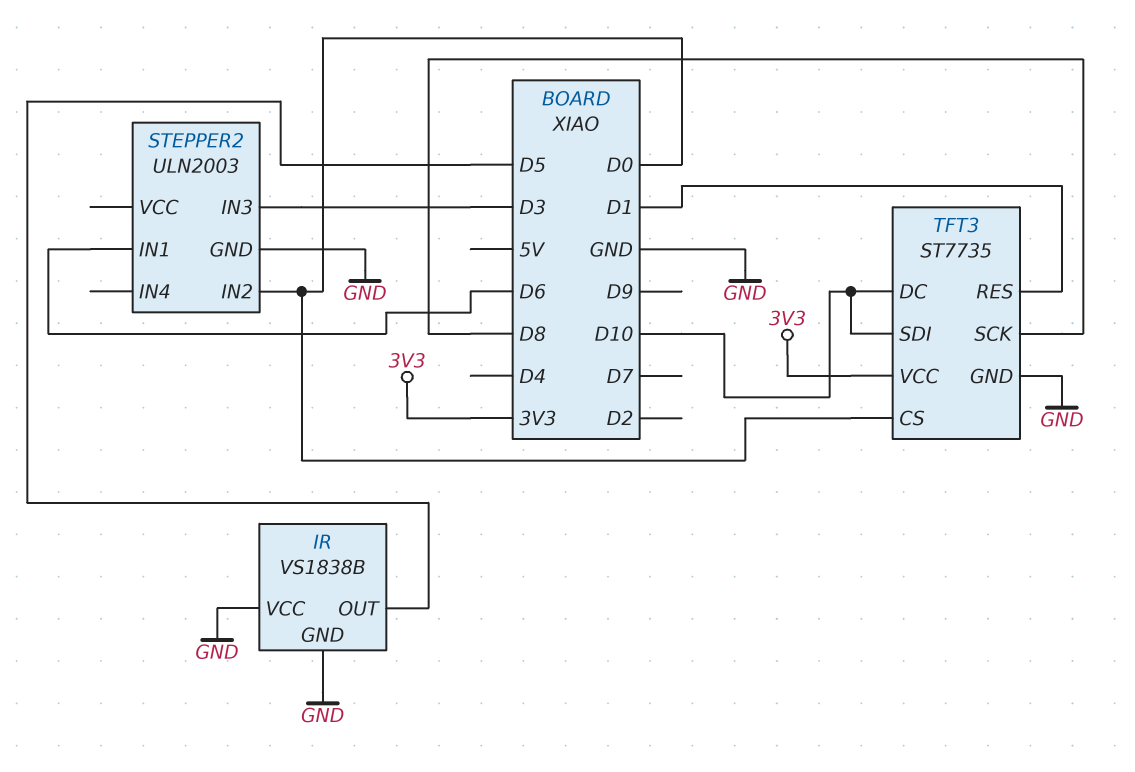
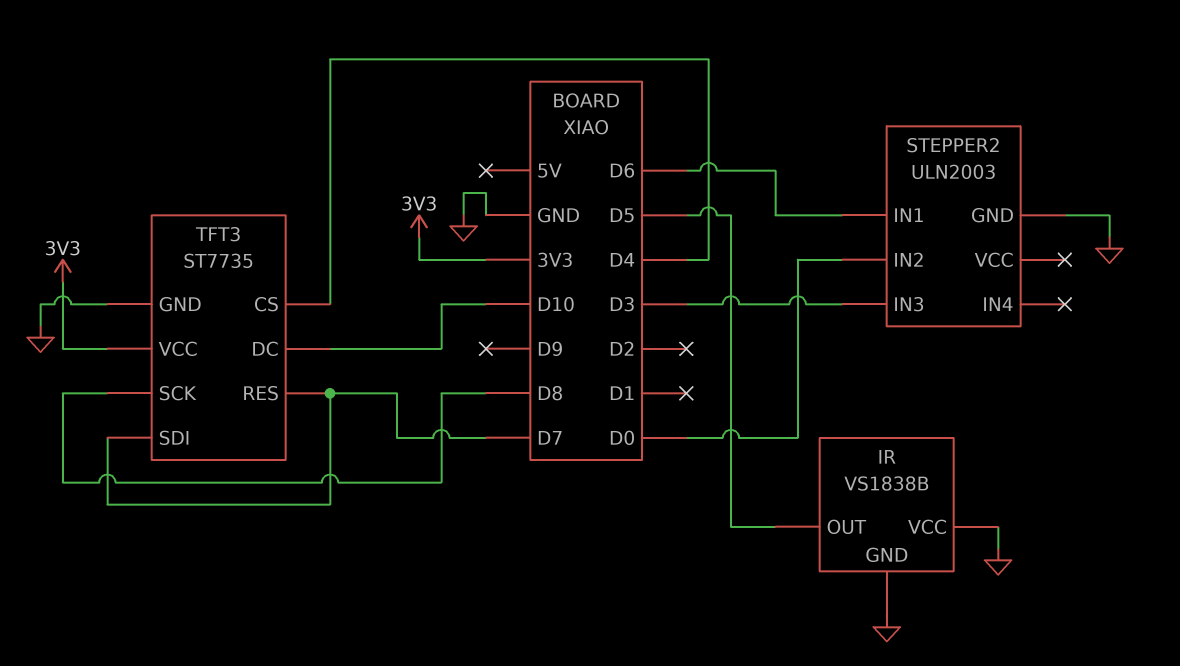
TFT3 pin CS: D0 -> D4
TFT3 pin RES: D1 -> D7
TFT3 pin SDI: D10 -> D7

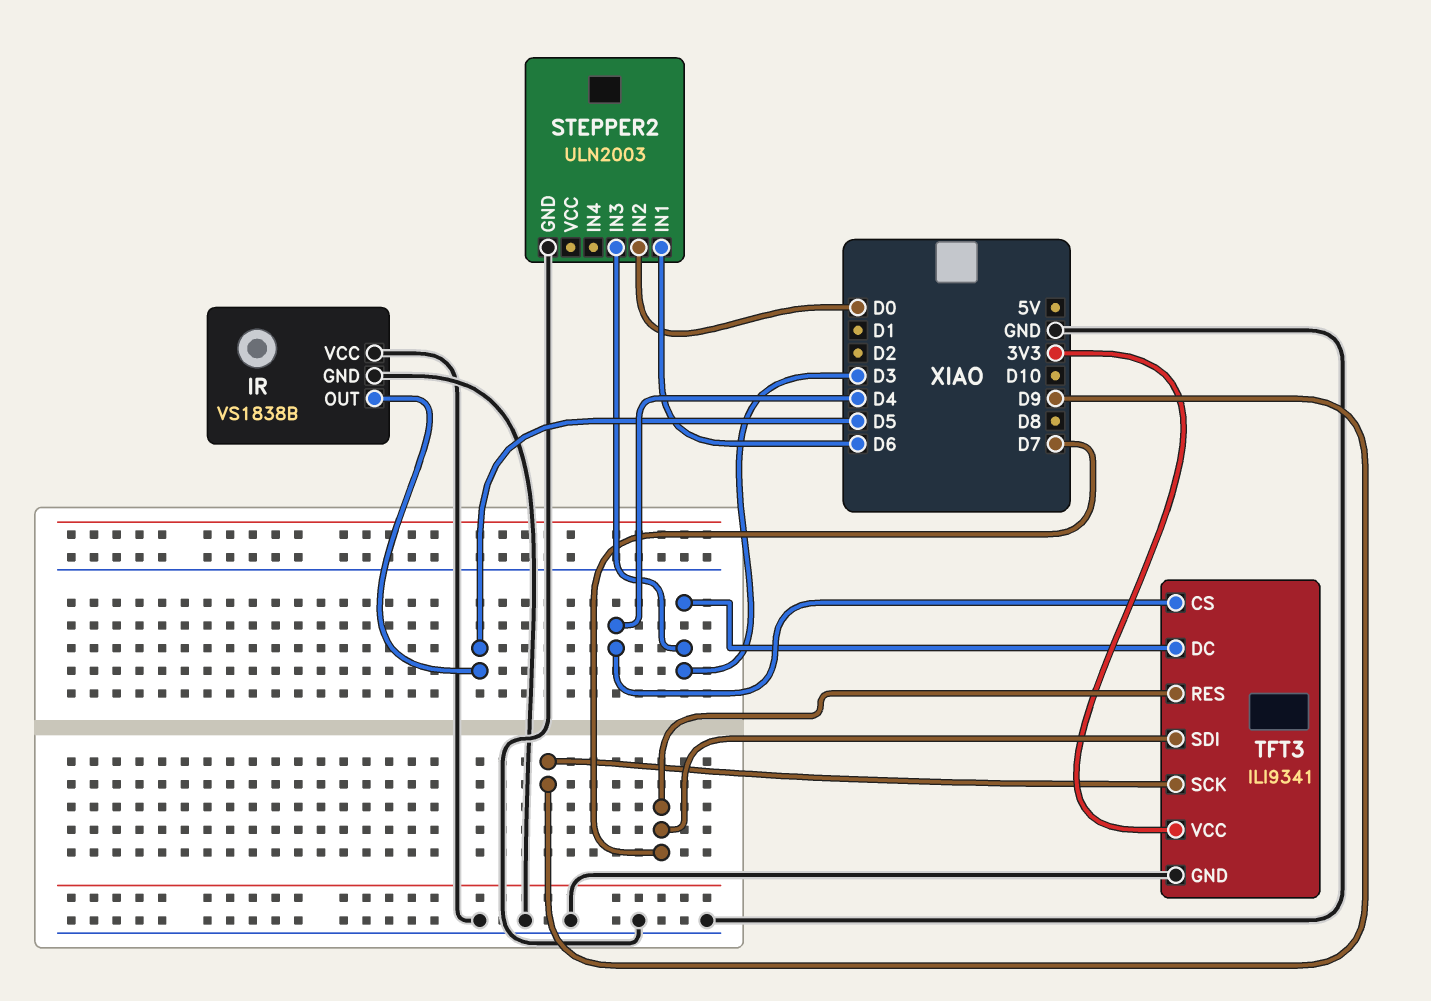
TFT3: ST7735 -> ILI9341
TFT3 pin DC: D10 -> D3
TFT3 pin SCK: D8 -> D9

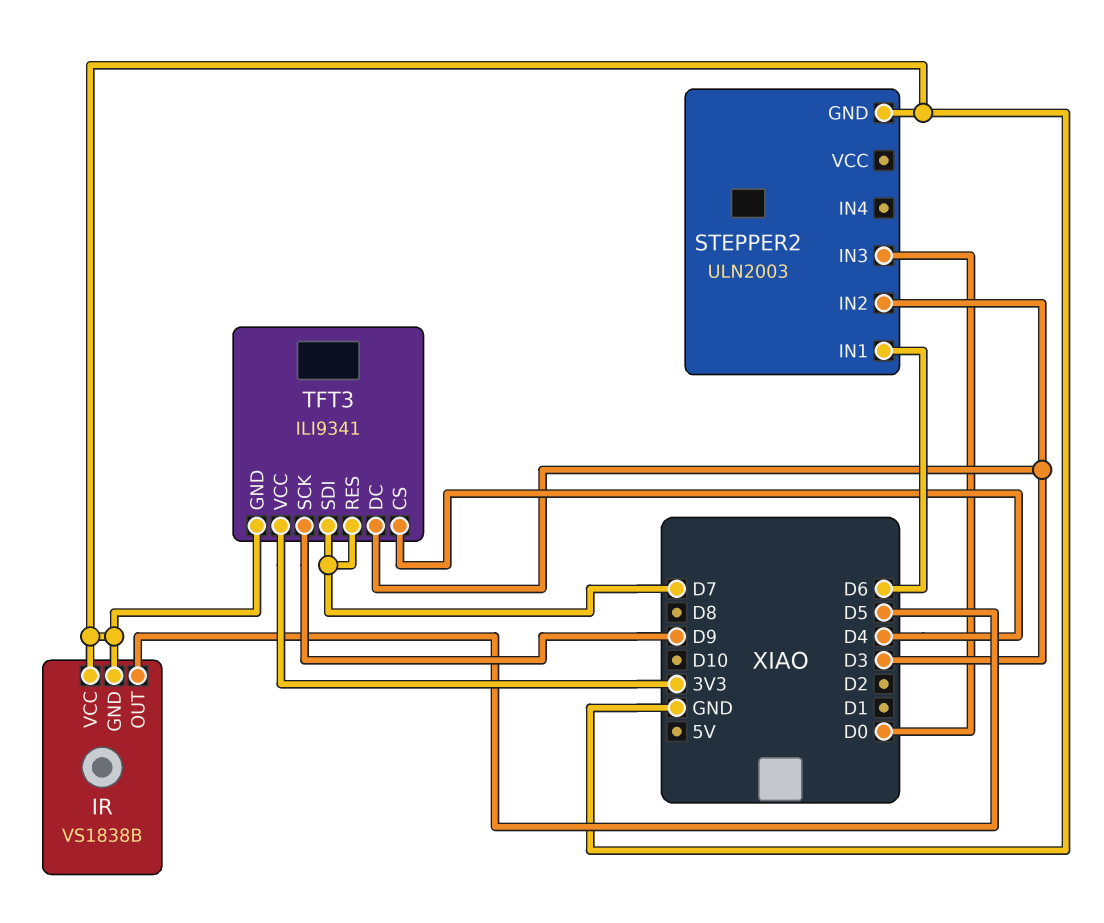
STEPPER2 pin IN2: D0 -> D3
STEPPER2 pin IN3: D3 -> D0

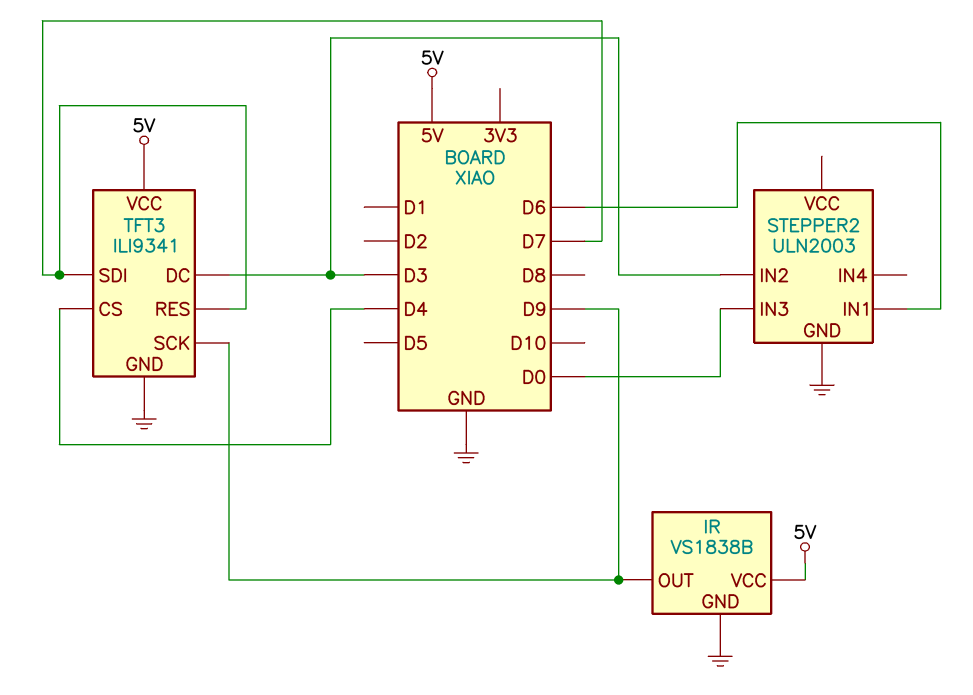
IR pin OUT: D5 -> D9
IR pin VCC: GND -> 5V
TFT3 pin VCC: 3V3 -> 5V

